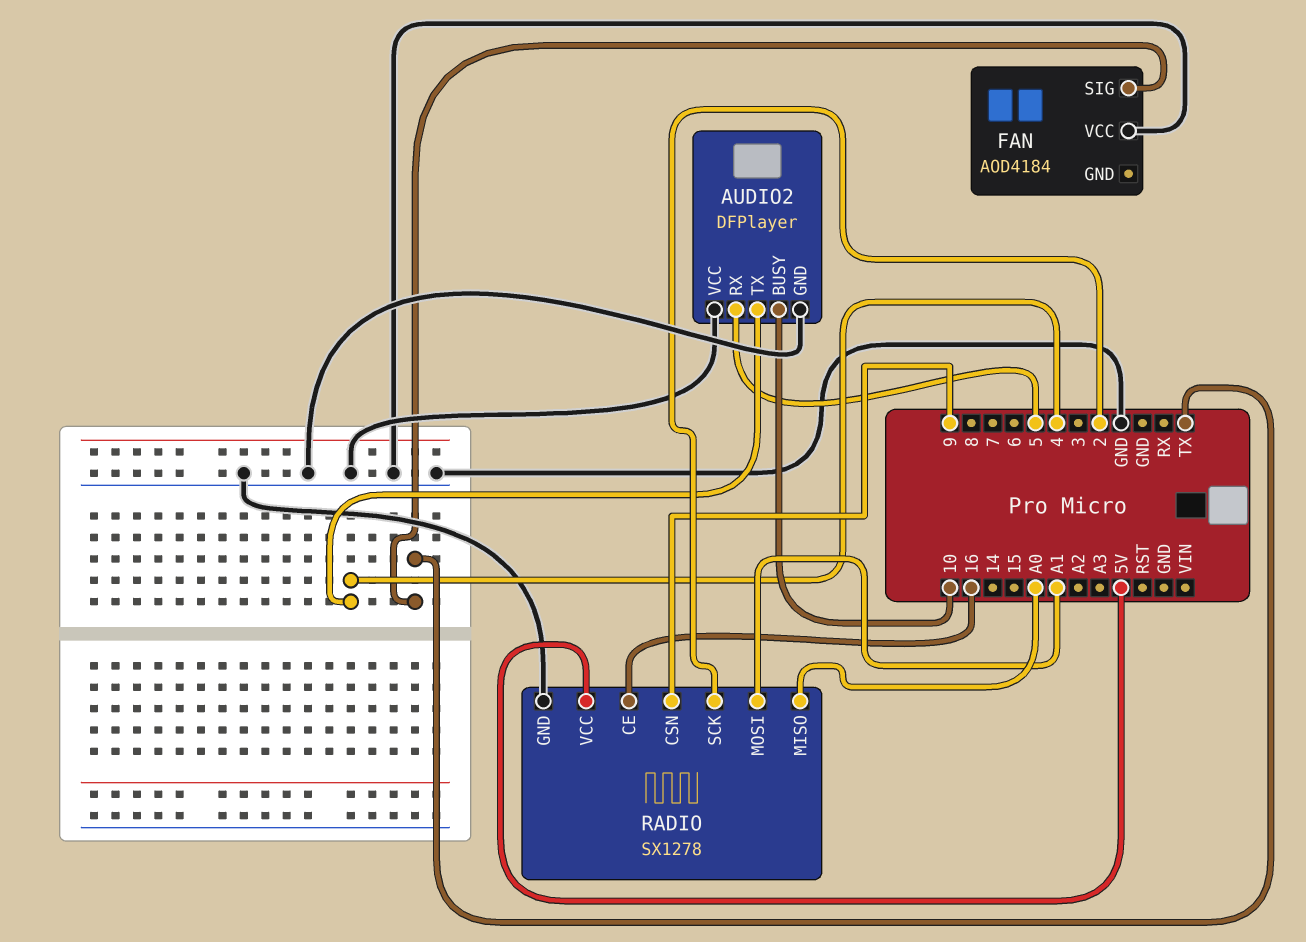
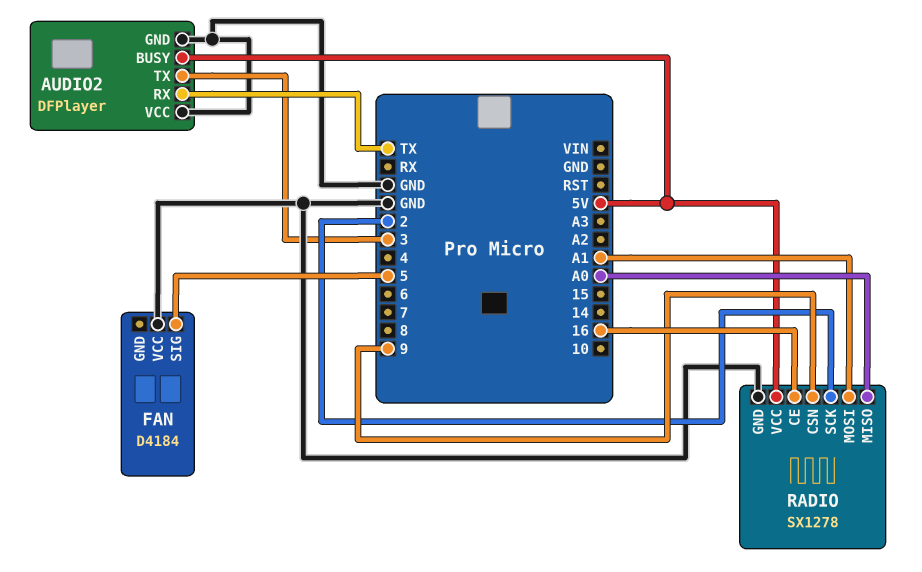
AUDIO2 pin BUSY: 10 -> 5V
AUDIO2 pin RX: 5 -> TX
AUDIO2 pin TX: 4 -> 3
FAN: AOD4184 -> D4184
FAN pin SIG: TX -> 5

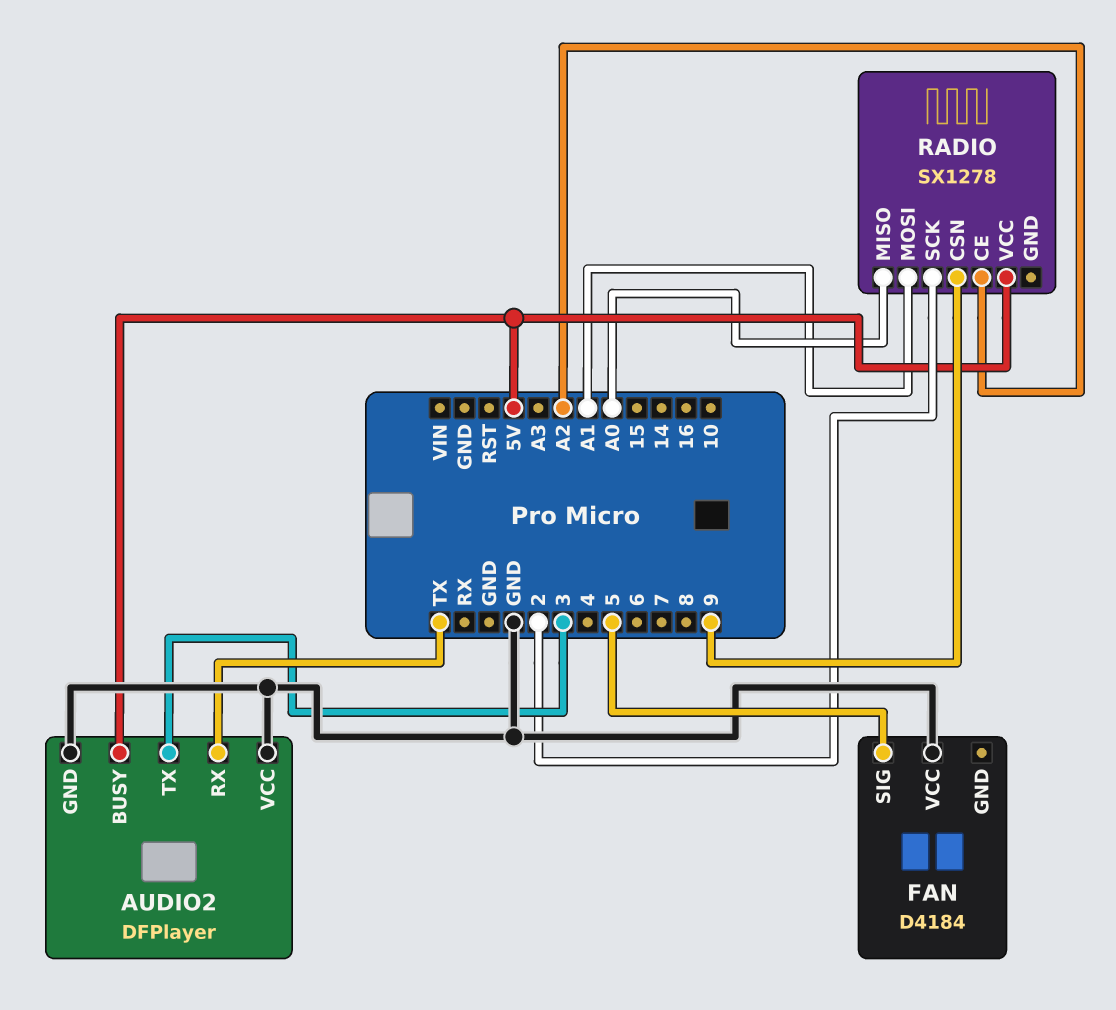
RADIO pin CE: 16 -> A2
RADIO pin GND: GND -> none

